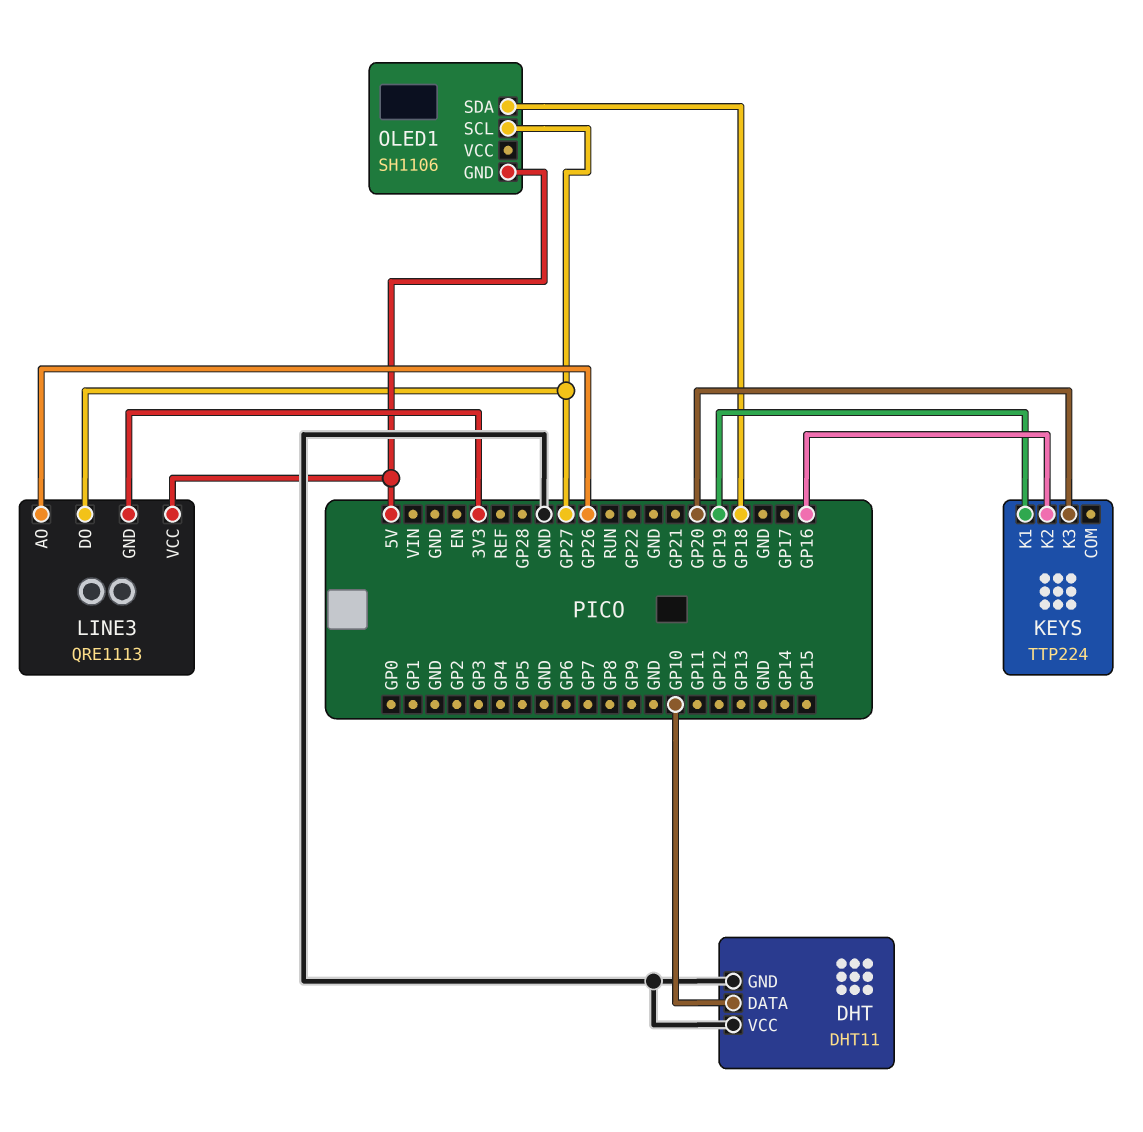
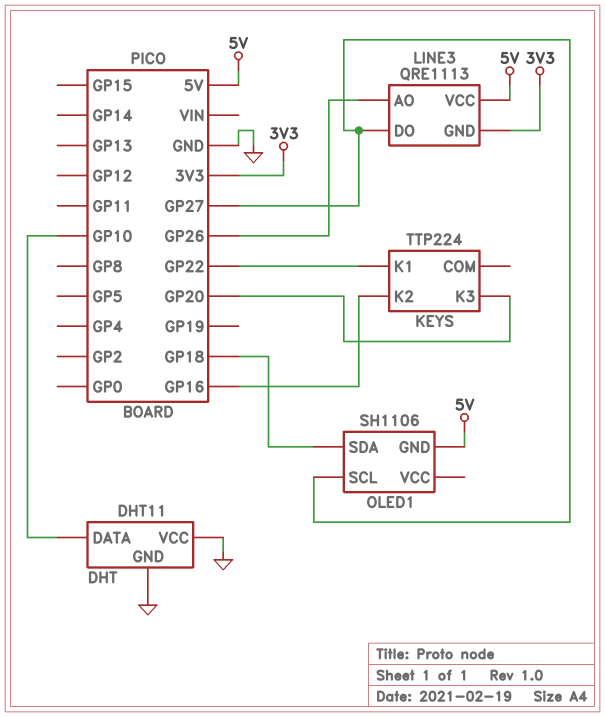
KEYS pin K1: GP19 -> GP22

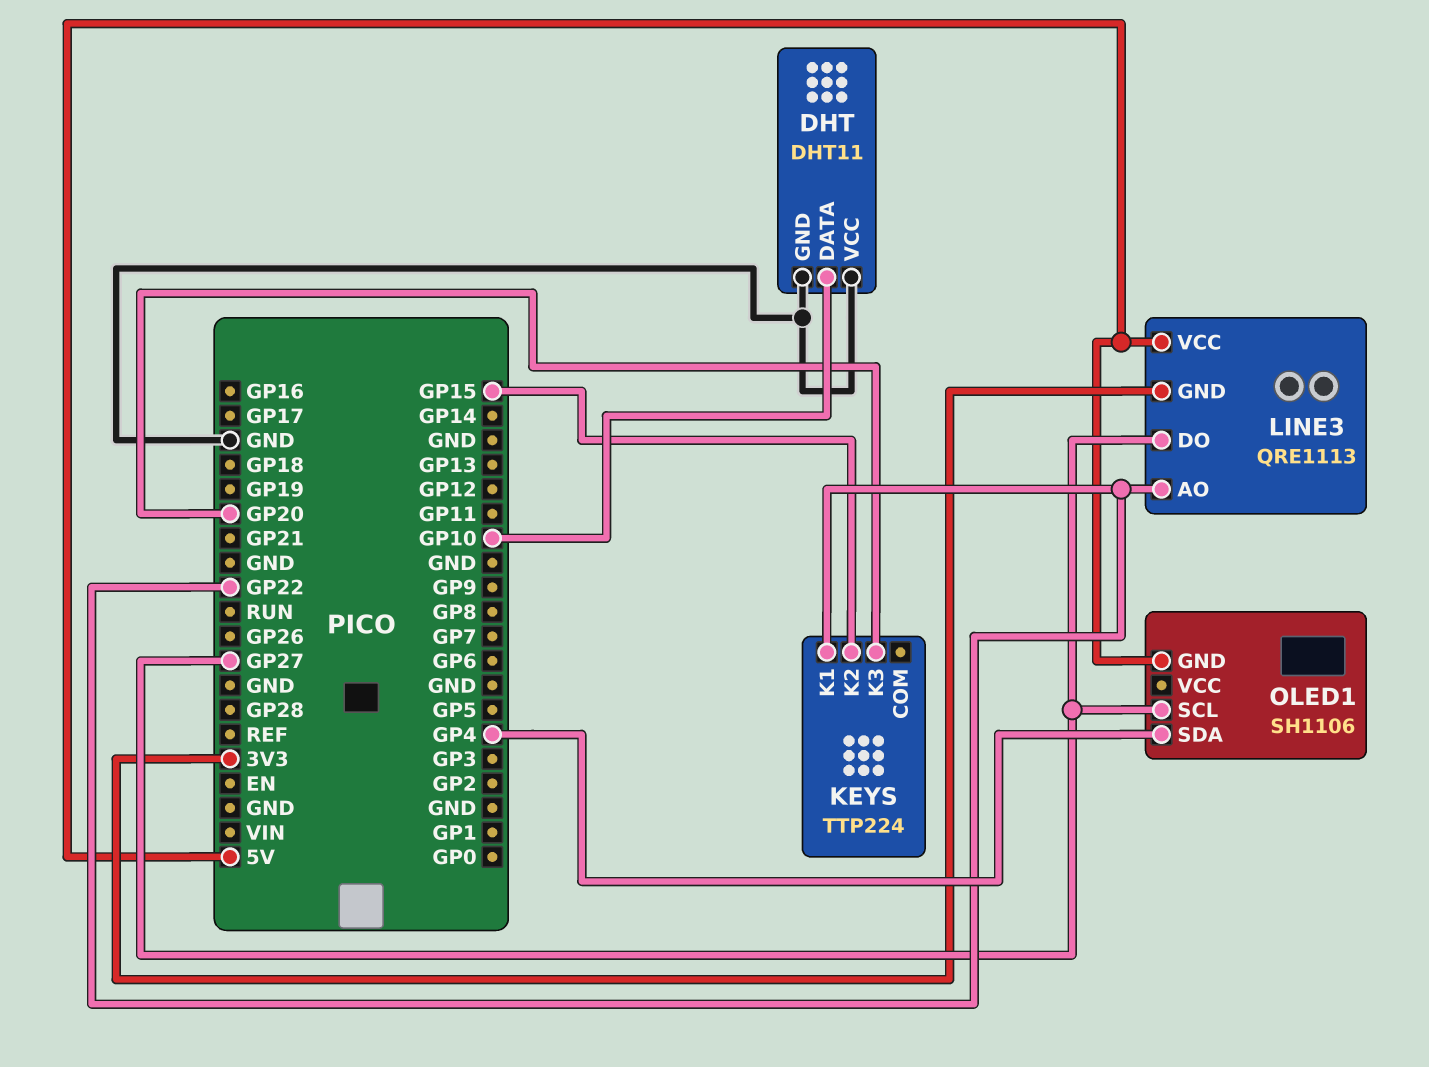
KEYS pin K2: GP16 -> GP15
LINE3 pin AO: GP26 -> GP22
OLED1 pin SDA: GP18 -> GP4

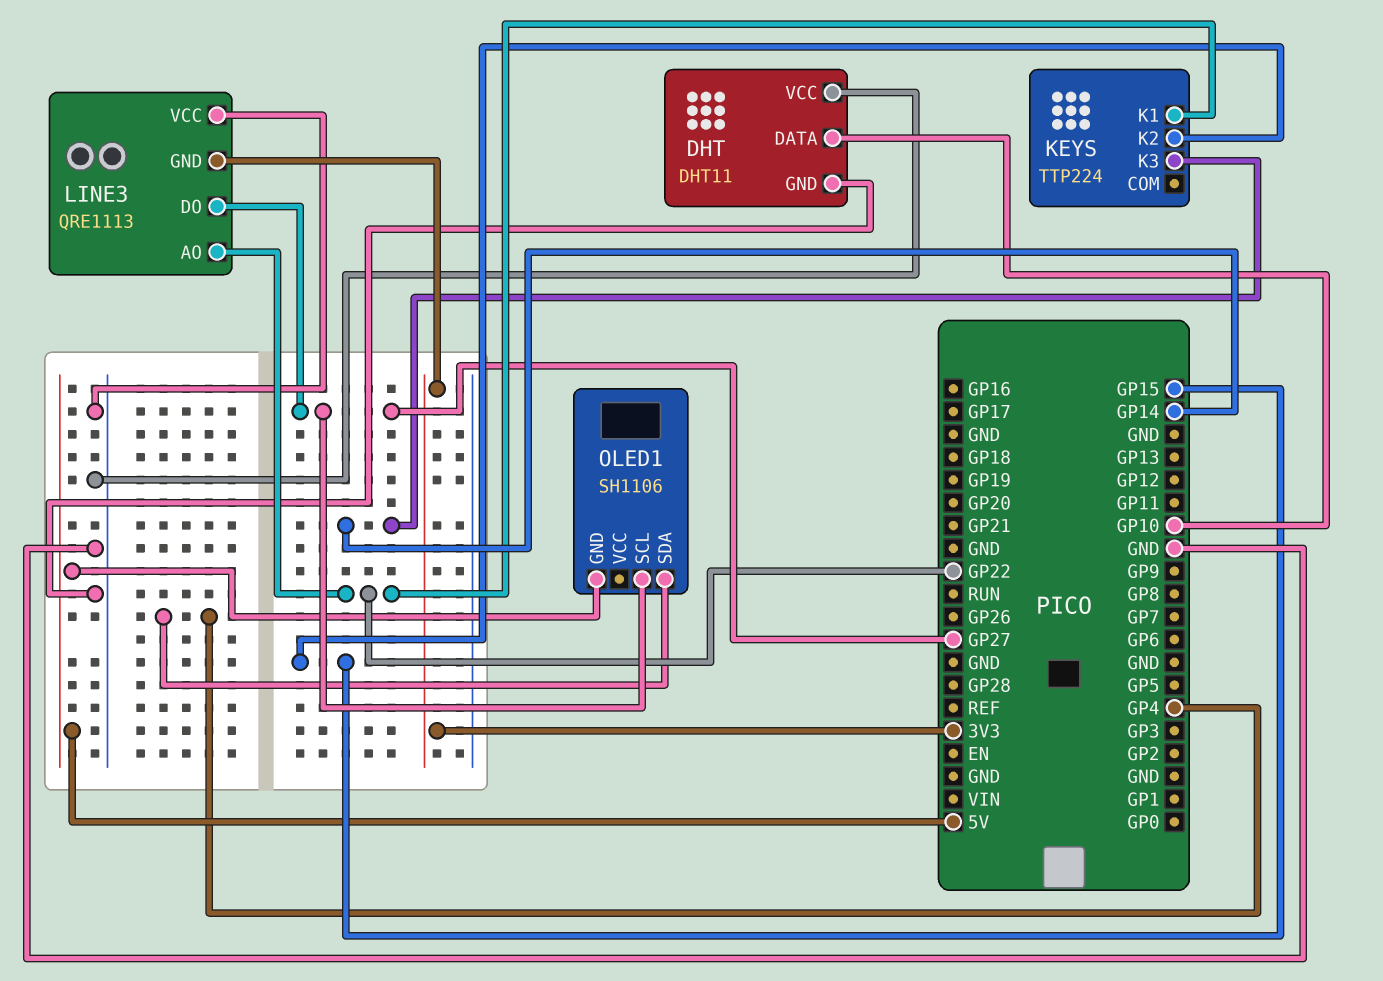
KEYS pin K3: GP20 -> GP14
LINE3 pin VCC: 5V -> GND

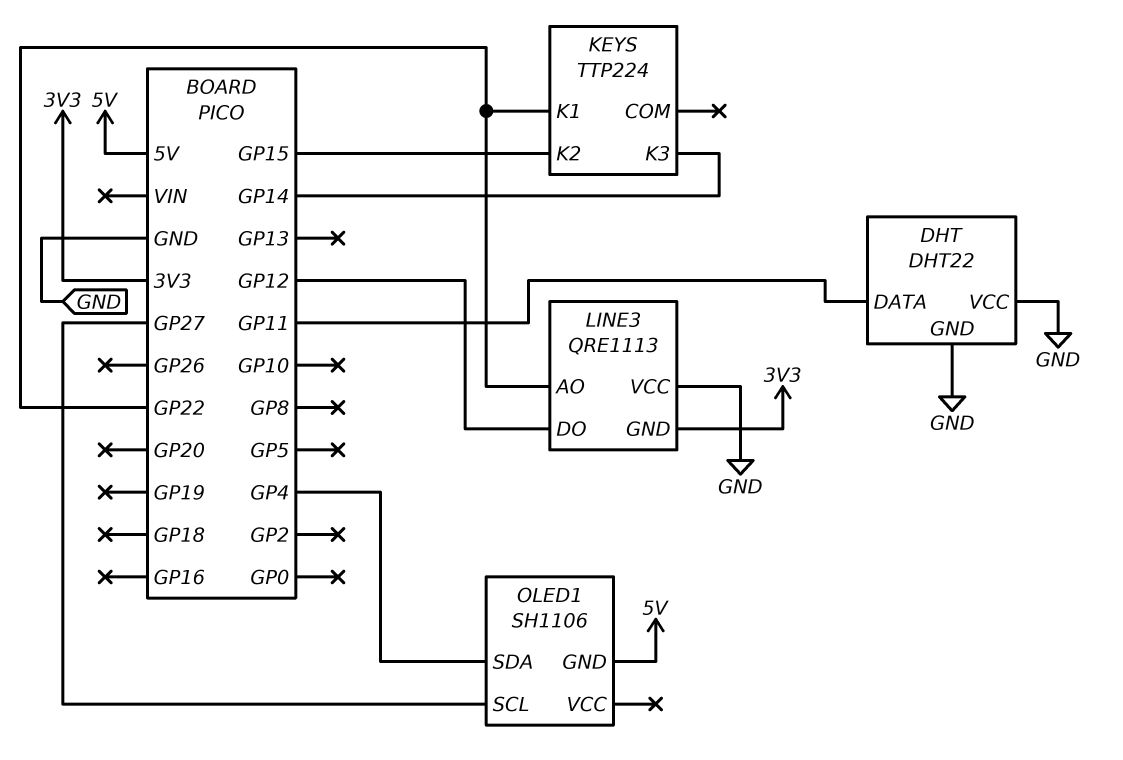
DHT: DHT11 -> DHT22
DHT pin DATA: GP10 -> GP11
LINE3 pin DO: GP27 -> GP12

